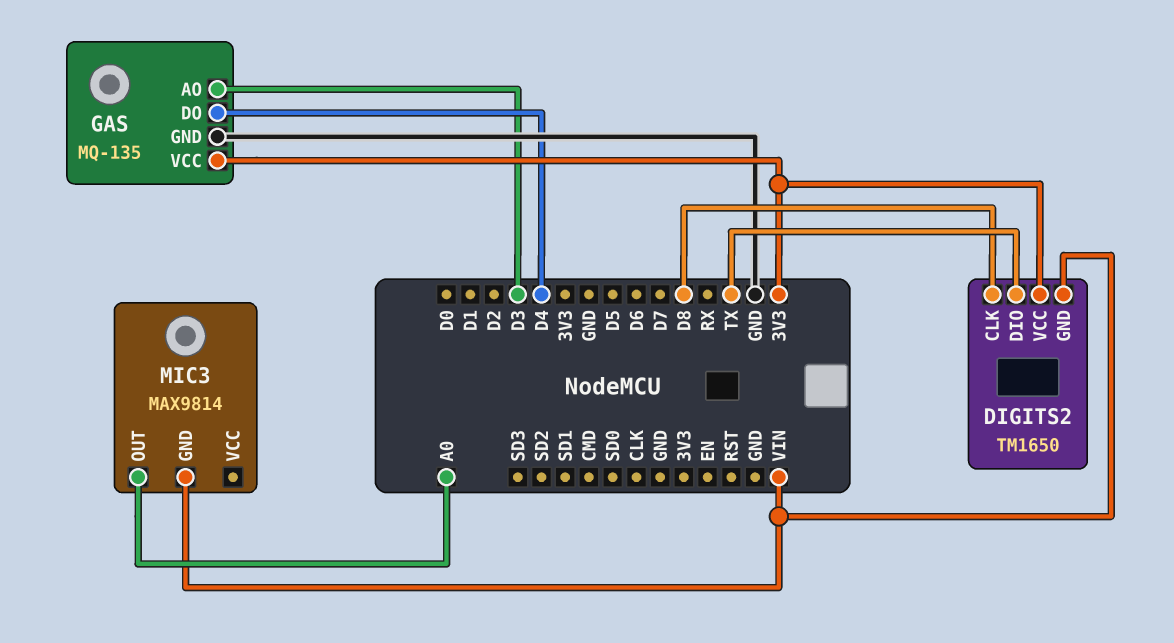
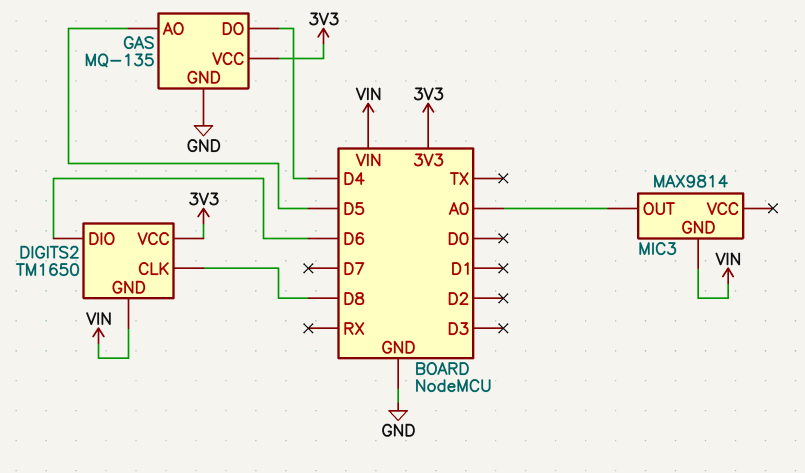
DIGITS2 pin DIO: TX -> D6
GAS pin AO: D3 -> D5

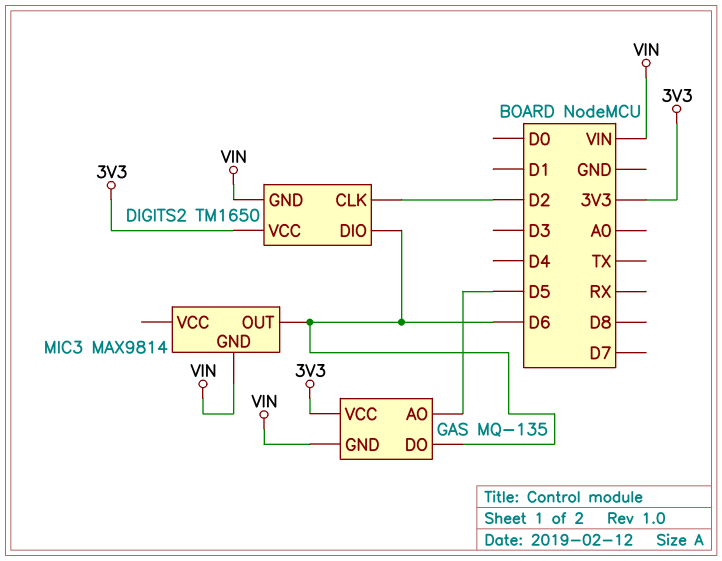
DIGITS2 pin CLK: D8 -> D2
GAS pin DO: D4 -> D6
GAS pin GND: GND -> VIN
MIC3 pin OUT: A0 -> D6

